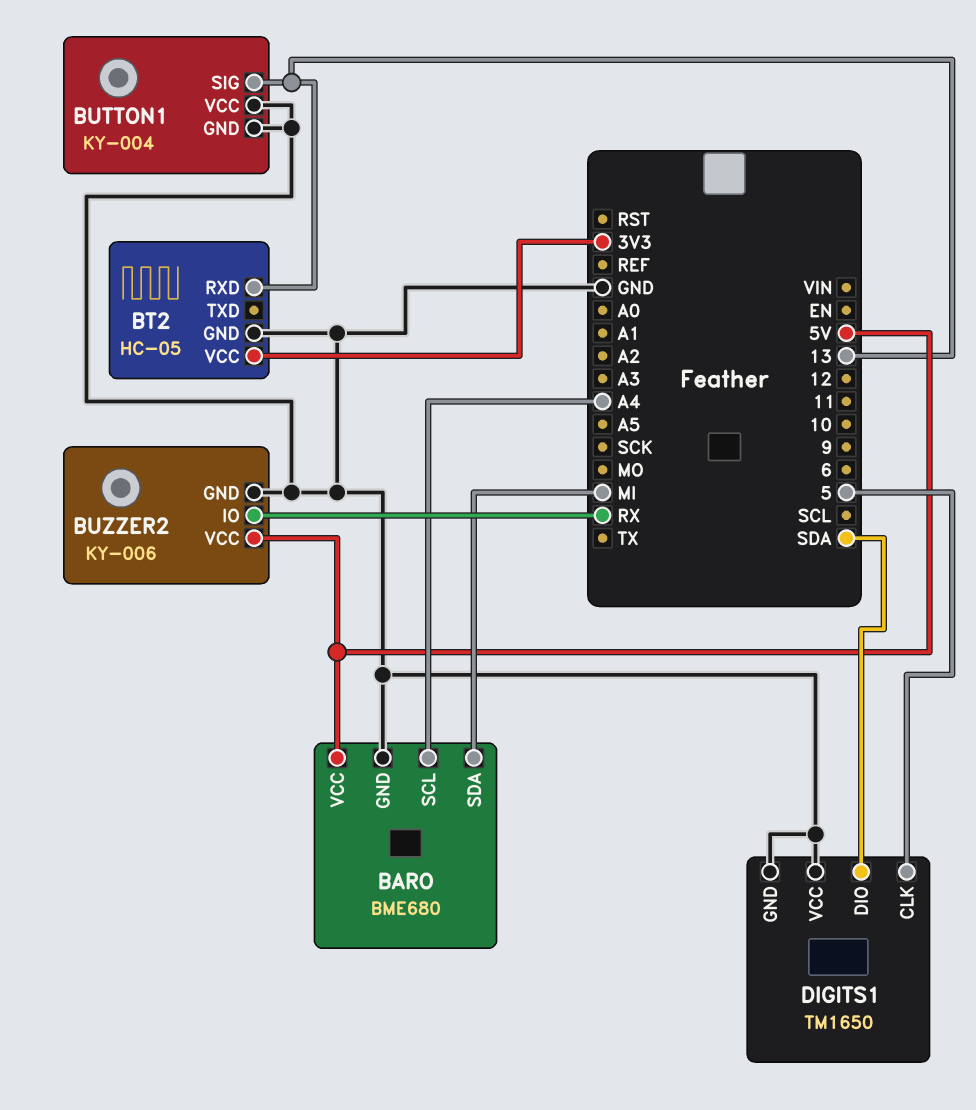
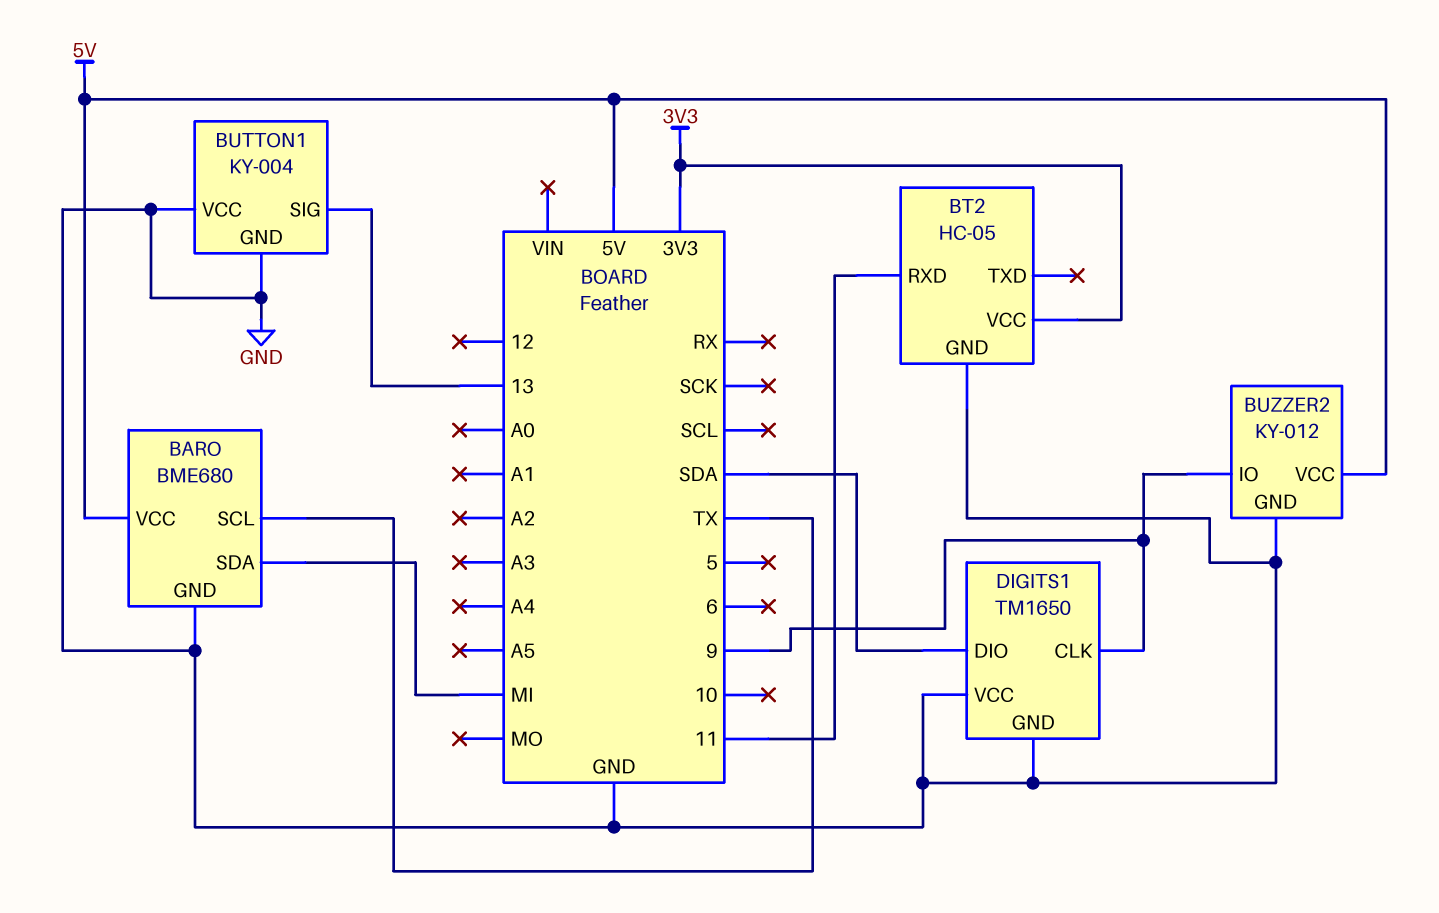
BARO pin SCL: A4 -> TX
BT2 pin RXD: 13 -> 11
BUZZER2: KY-006 -> KY-012
BUZZER2 pin IO: RX -> 9
DIGITS1 pin CLK: 5 -> 9

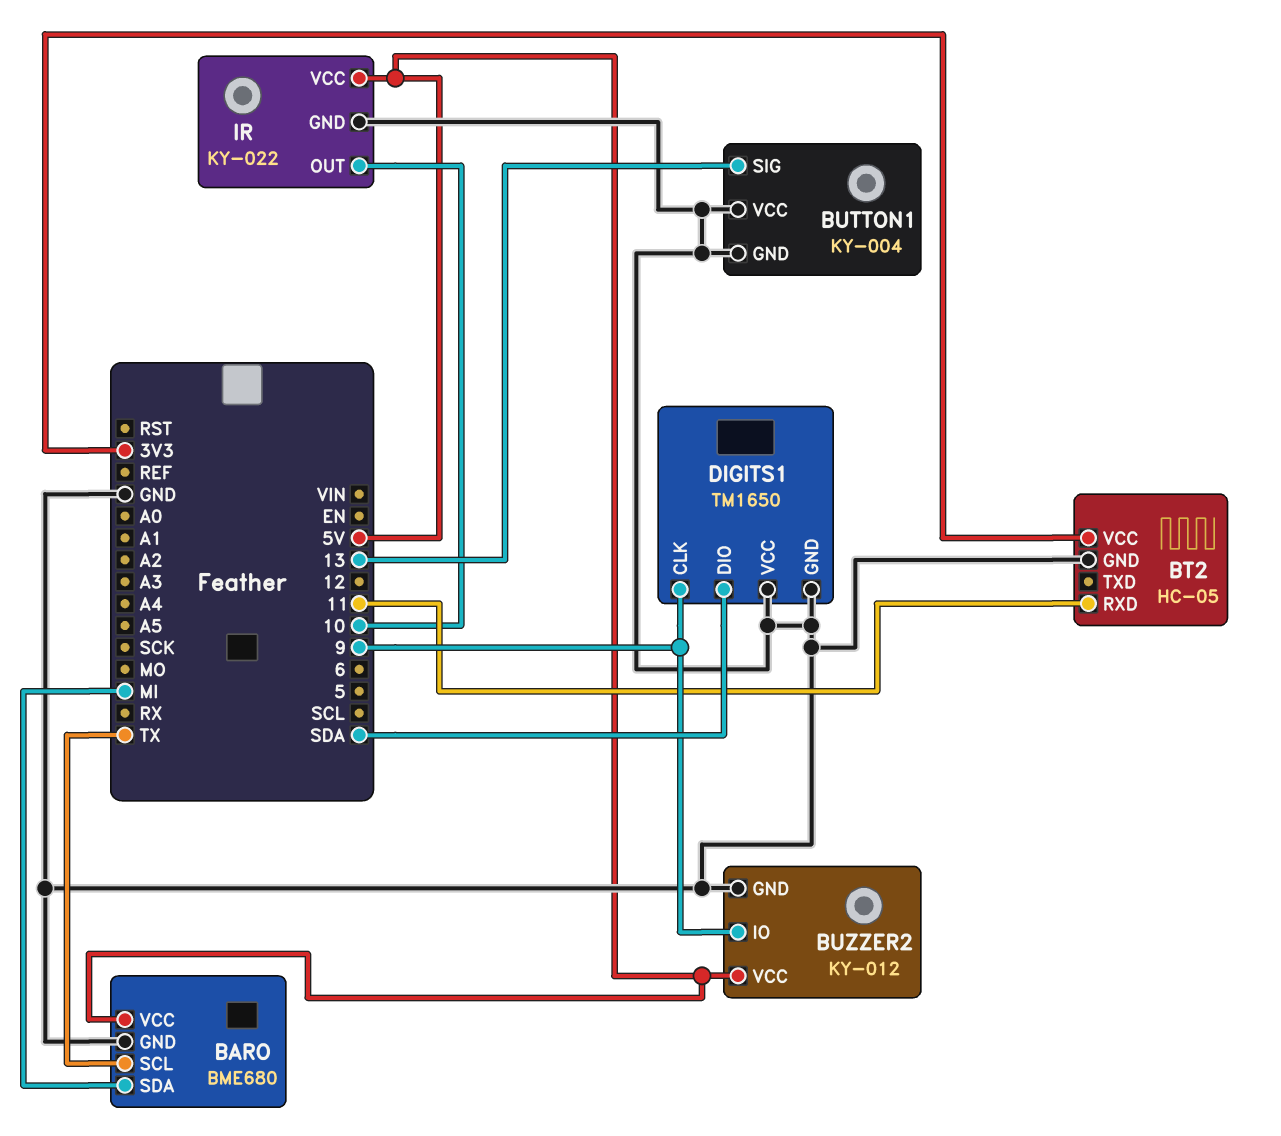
IR: none -> KY-022
IR pin GND: none -> GND
IR pin OUT: none -> 10
IR pin VCC: none -> 5V

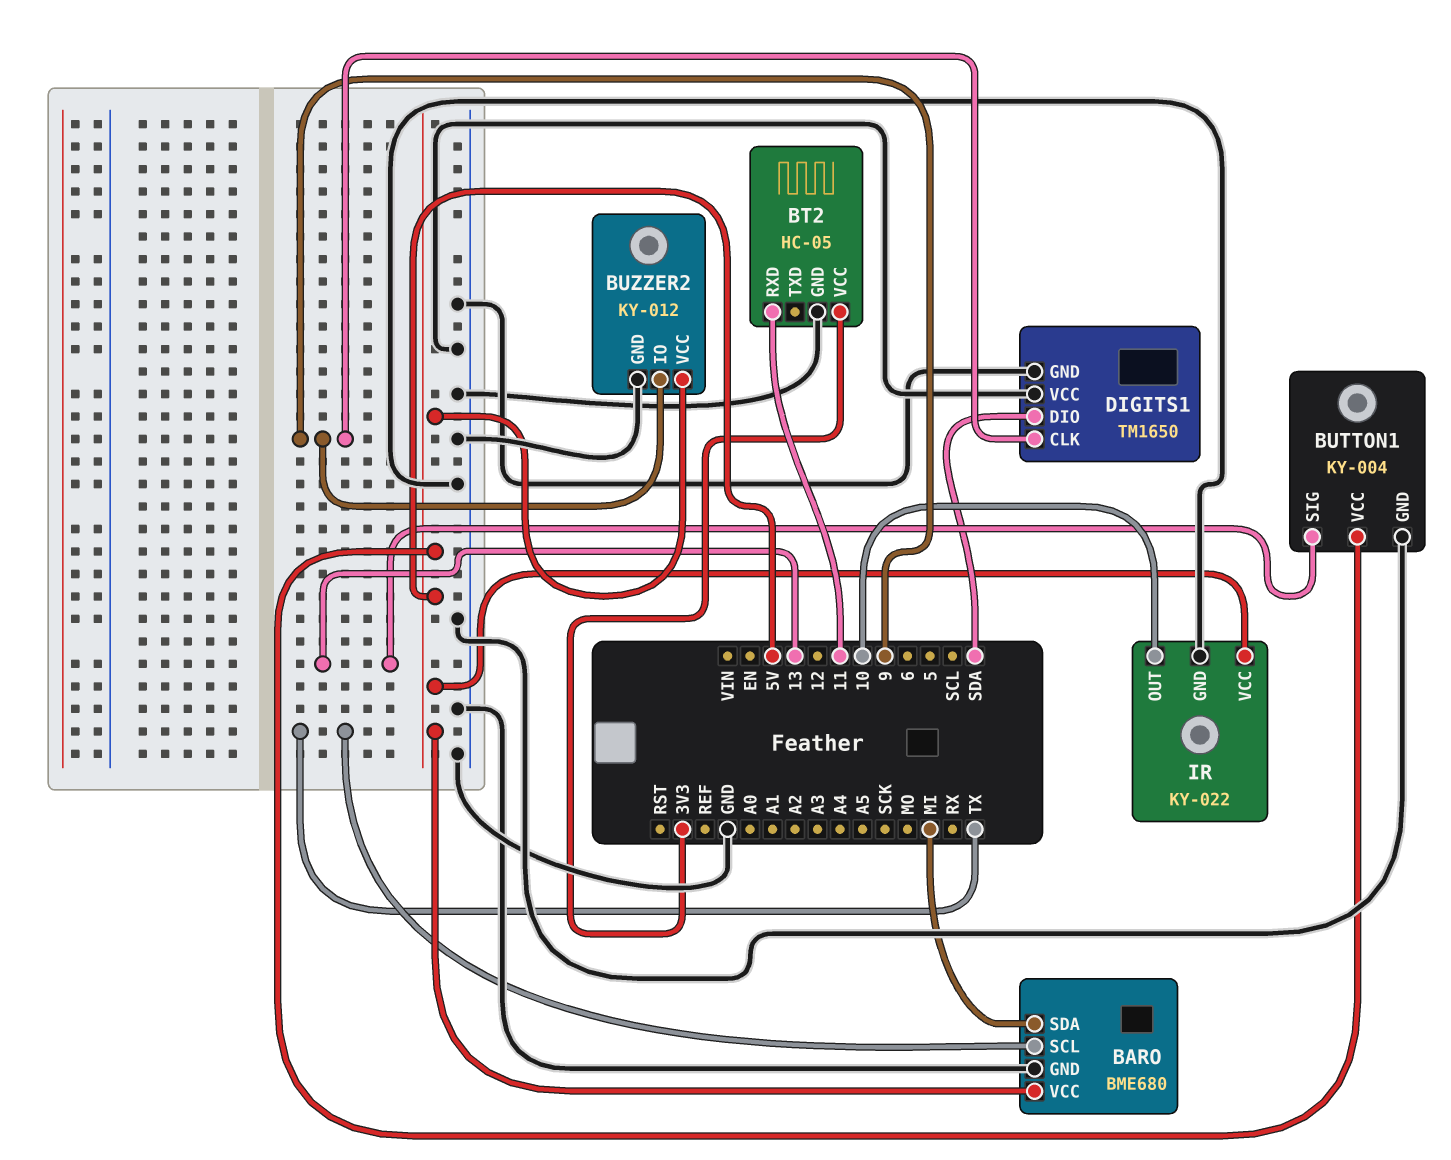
BUTTON1 pin VCC: GND -> 5V

